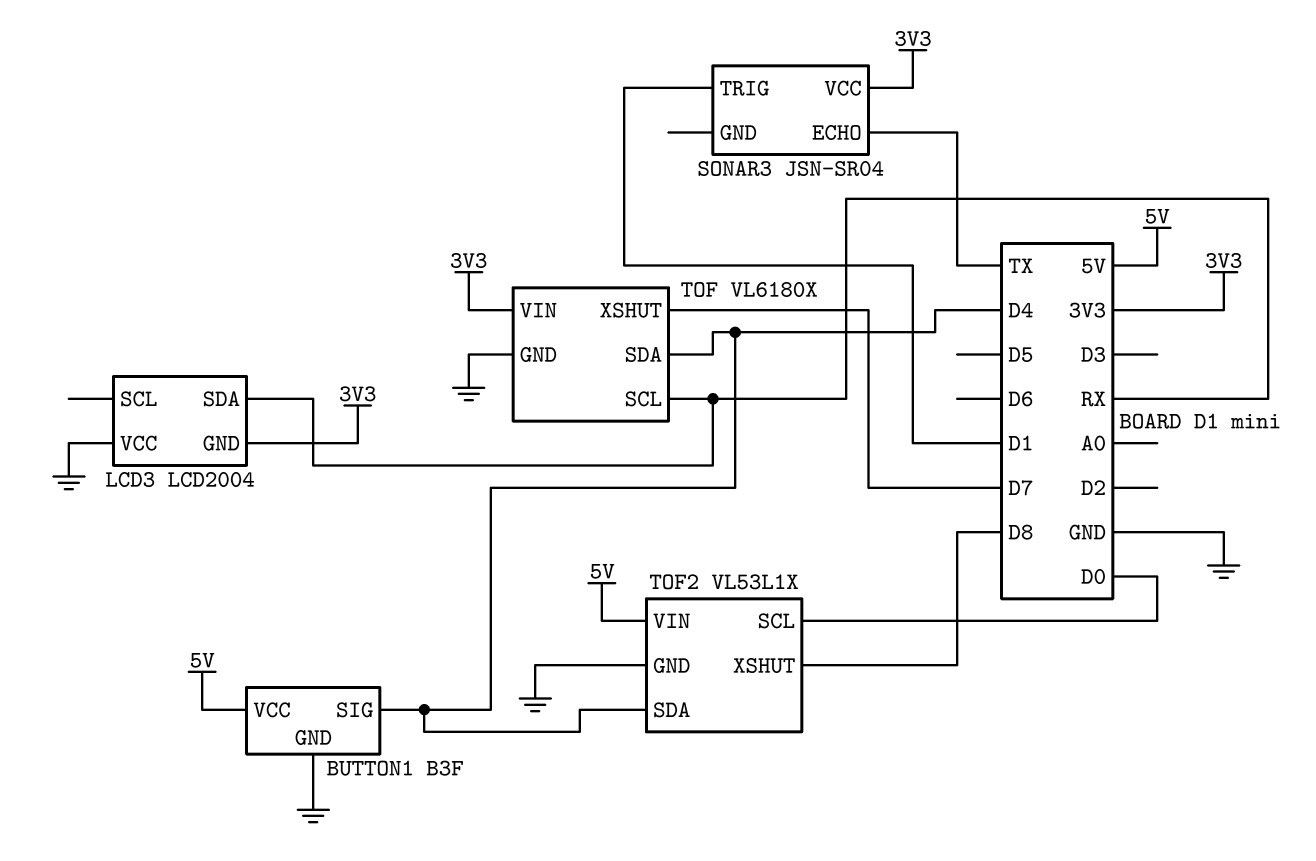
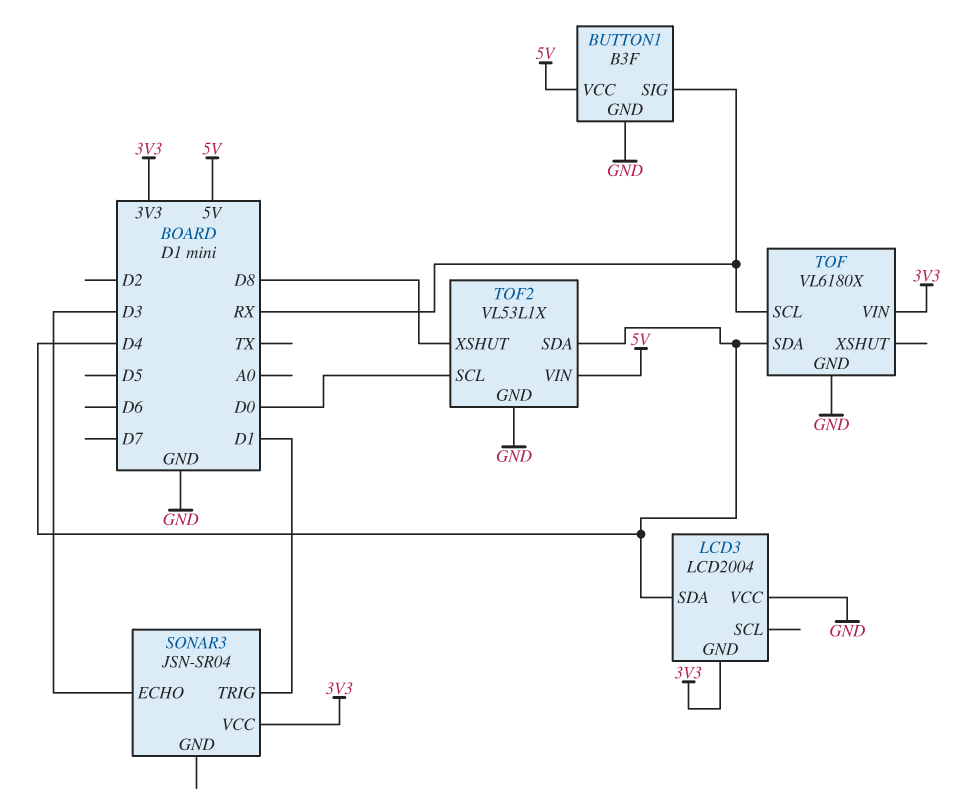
BUTTON1 pin SIG: D4 -> RX
LCD3 pin SDA: RX -> D4
SONAR3 pin ECHO: TX -> D3
TOF pin XSHUT: D7 -> none

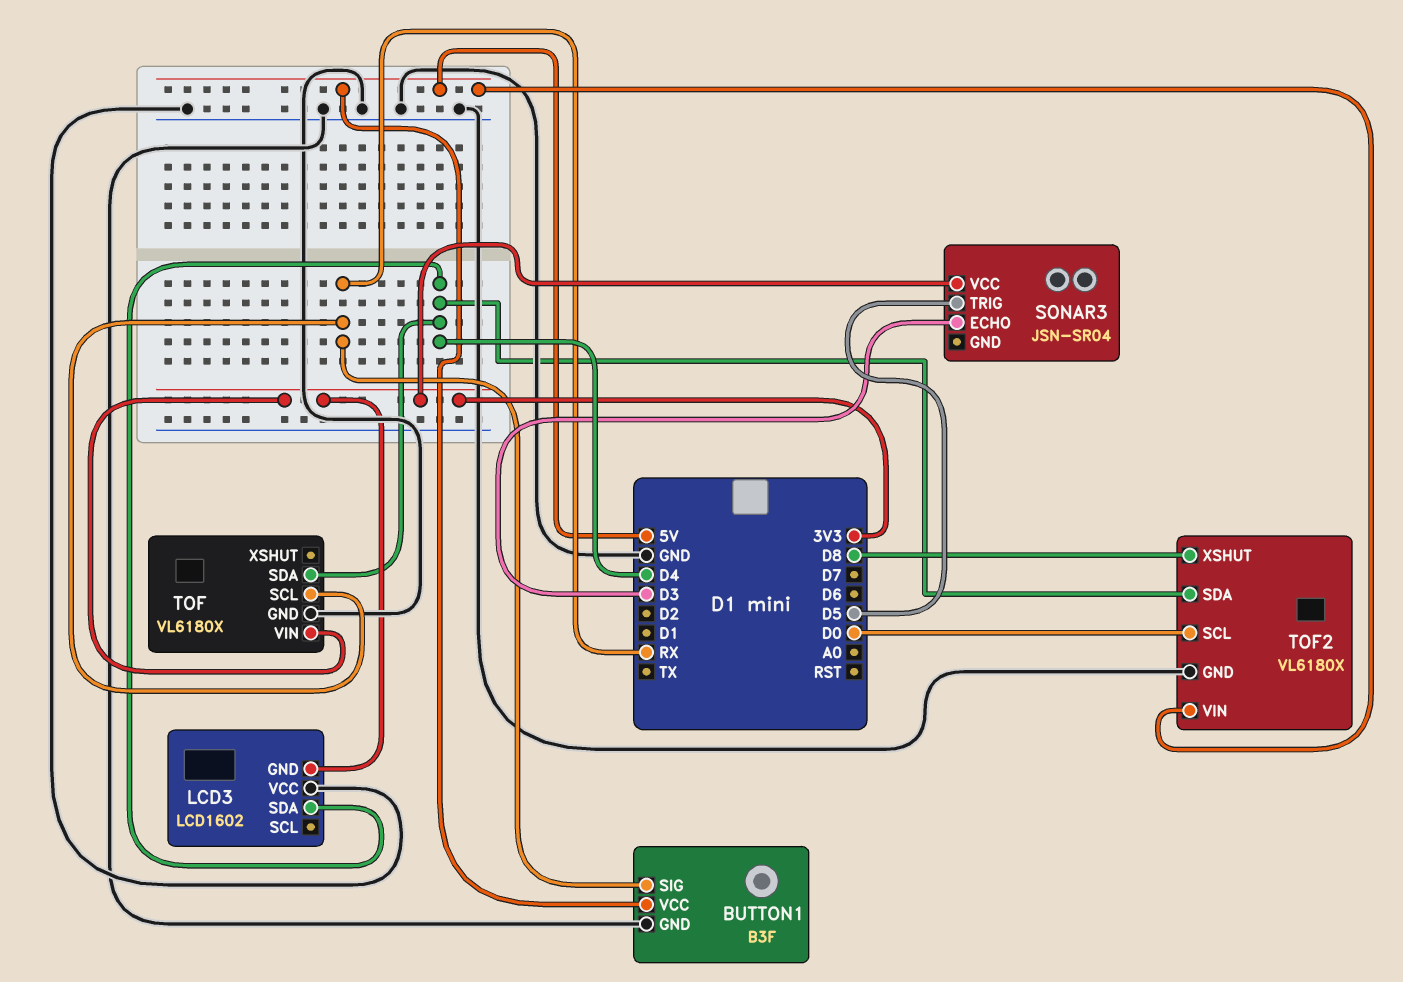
LCD3: LCD2004 -> LCD1602
SONAR3 pin TRIG: D1 -> D5
TOF2: VL53L1X -> VL6180X

